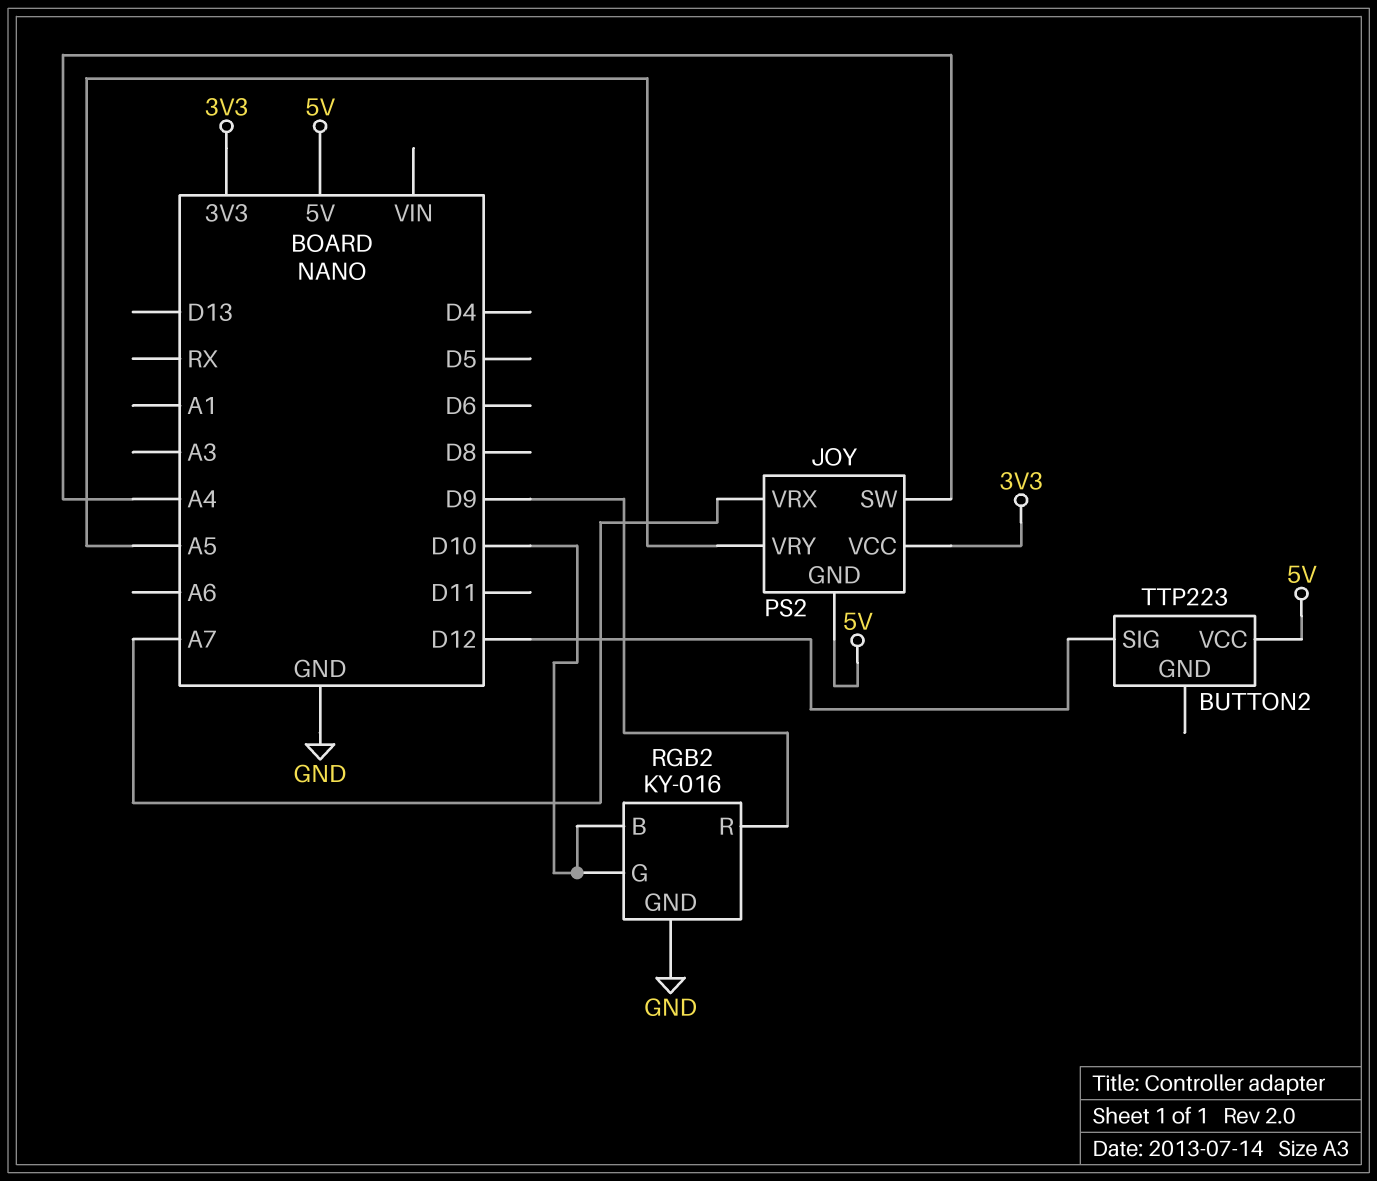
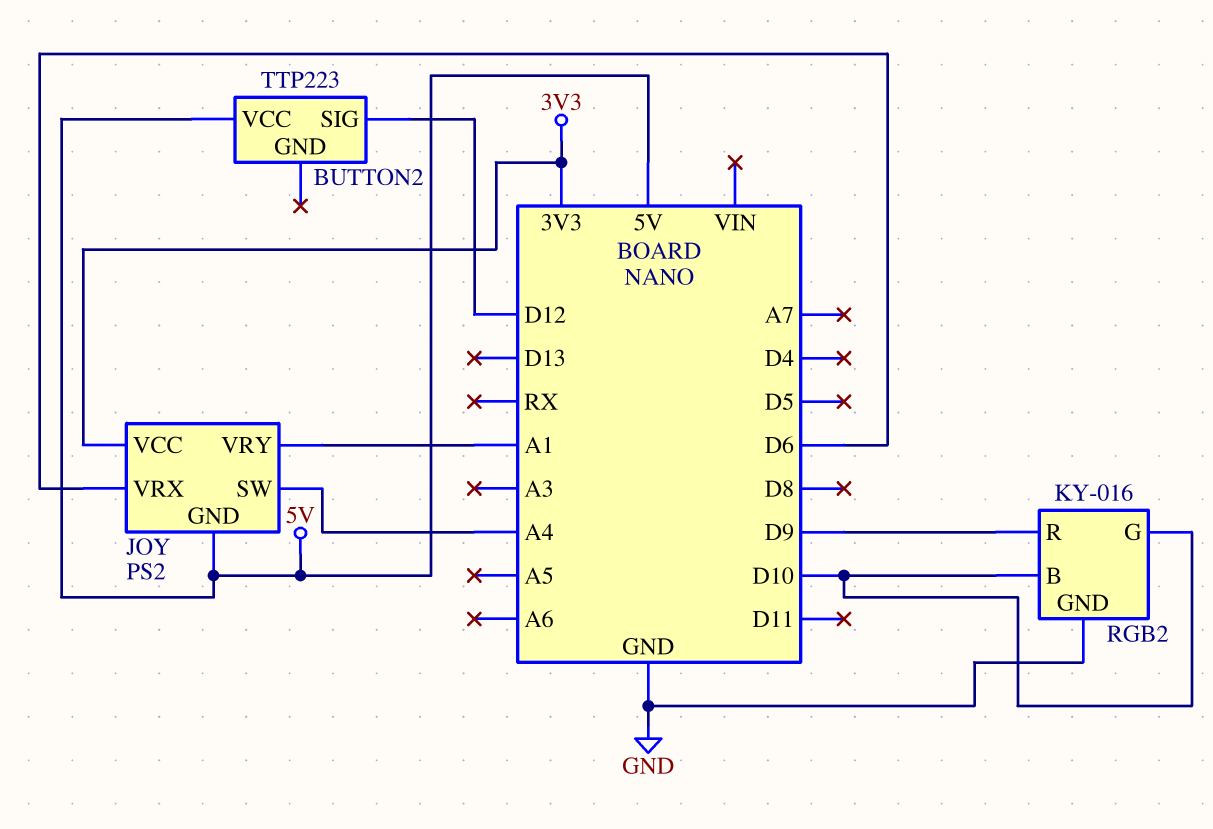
JOY pin VRX: A7 -> D6
JOY pin VRY: A5 -> A1

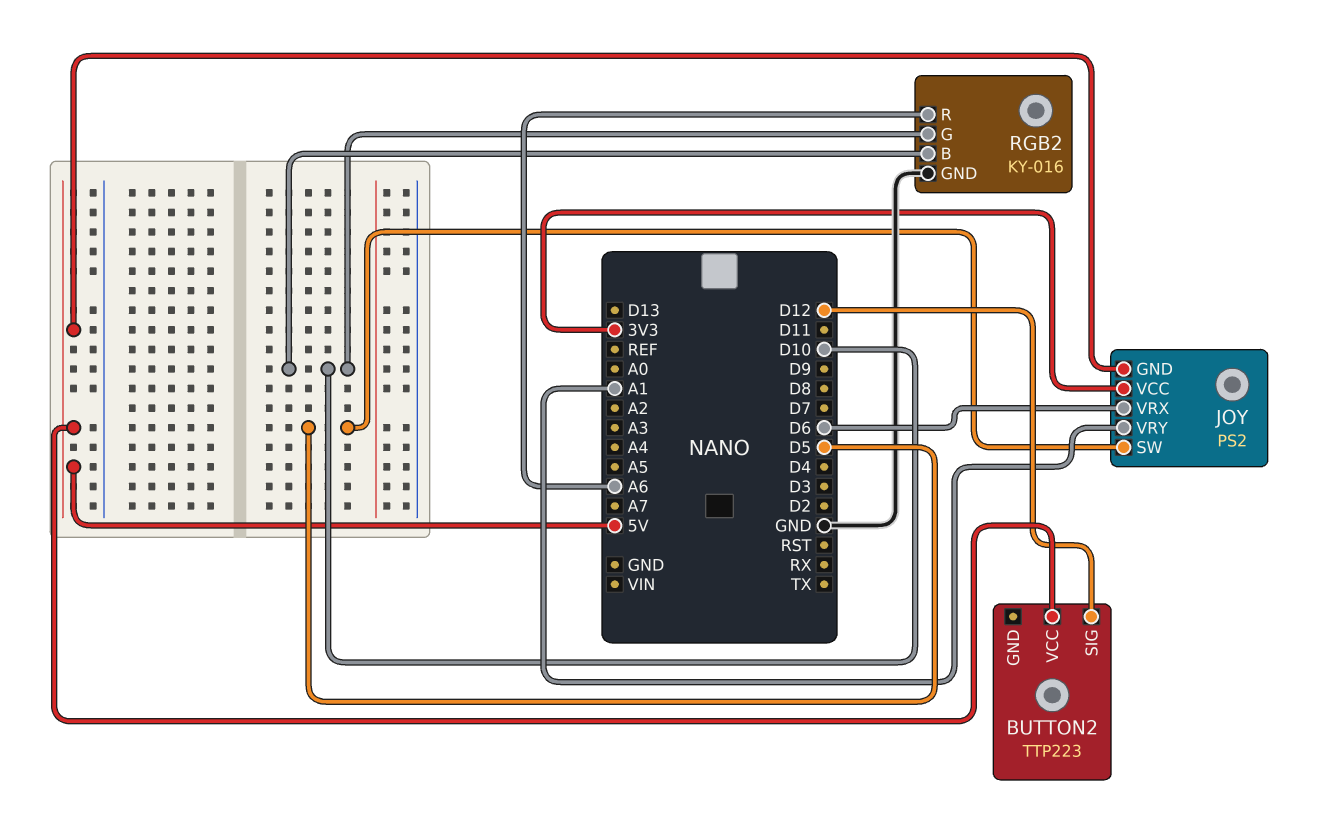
JOY pin SW: A4 -> D5
RGB2 pin R: D9 -> A6

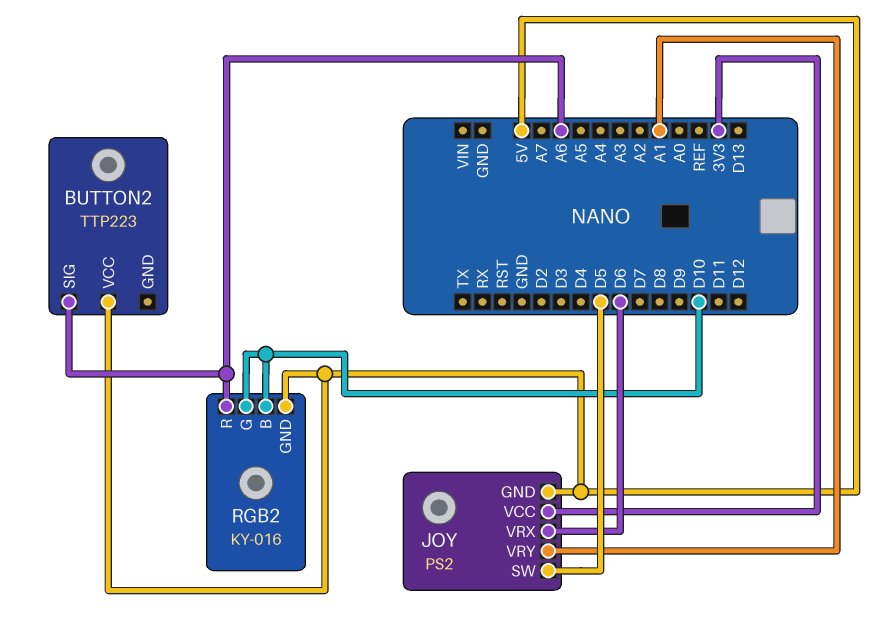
BUTTON2 pin SIG: D12 -> A6
RGB2 pin GND: GND -> 5V

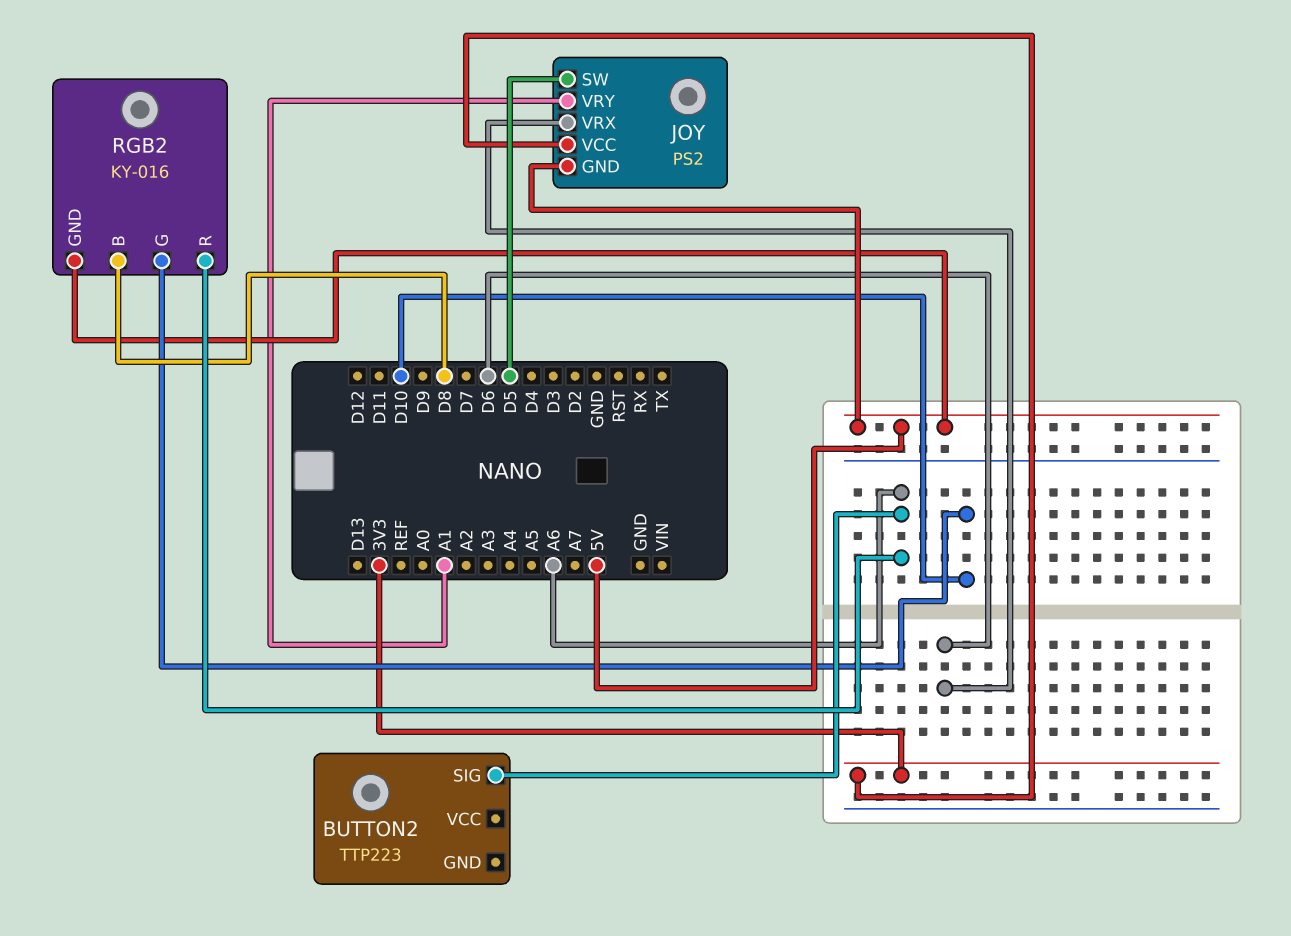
BUTTON2 pin VCC: 5V -> none
RGB2 pin B: D10 -> D8

